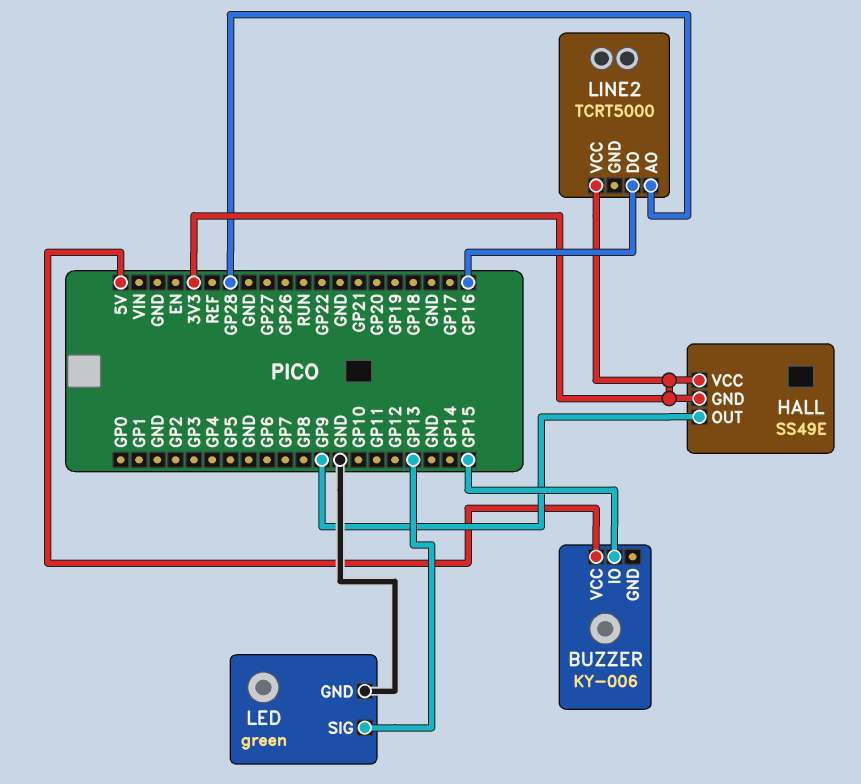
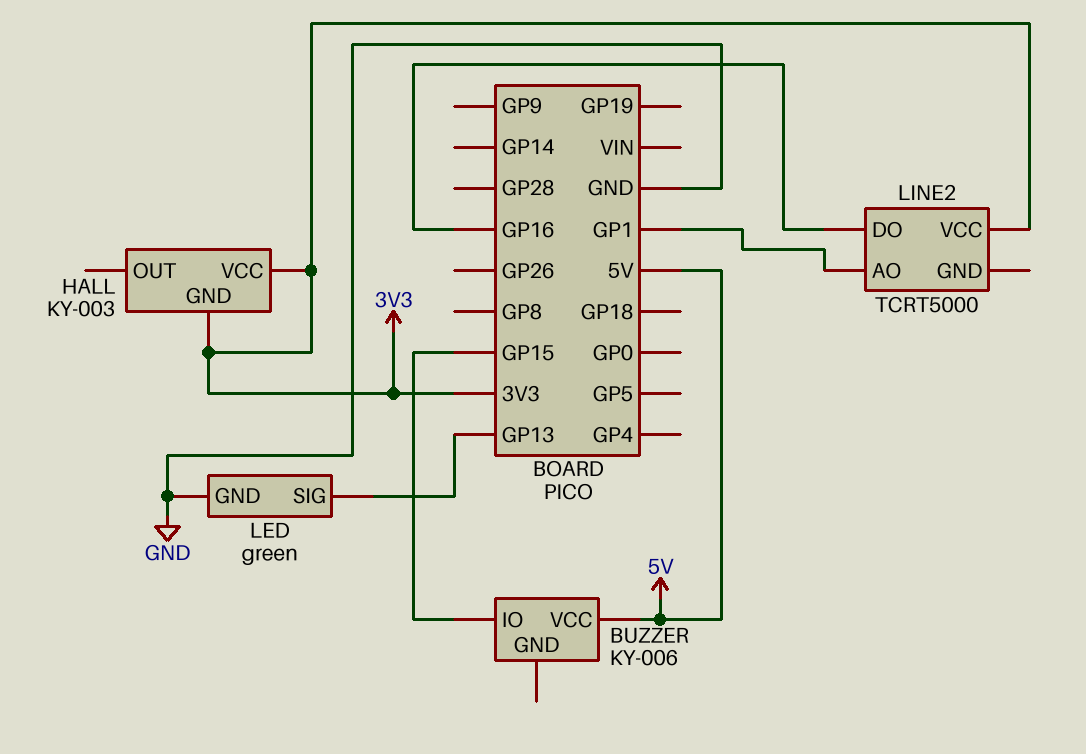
HALL: SS49E -> KY-003
HALL pin OUT: GP9 -> none
LINE2 pin AO: GP28 -> GP1

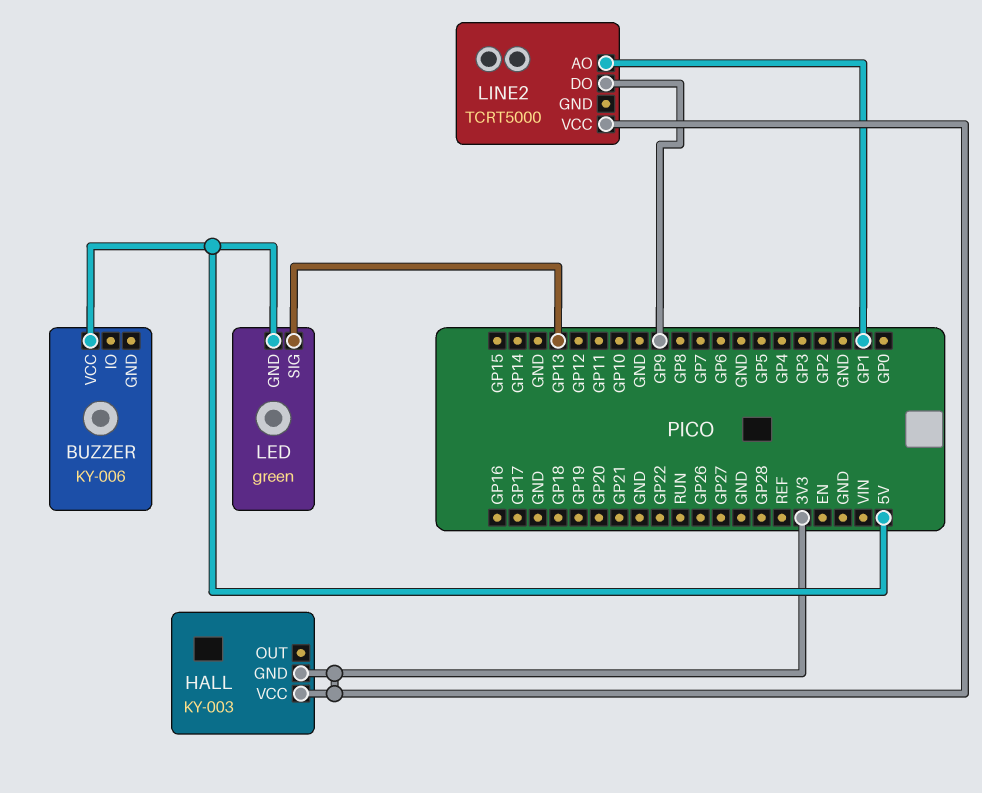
BUZZER pin IO: GP15 -> none
LED pin GND: GND -> 5V
LINE2 pin DO: GP16 -> GP9

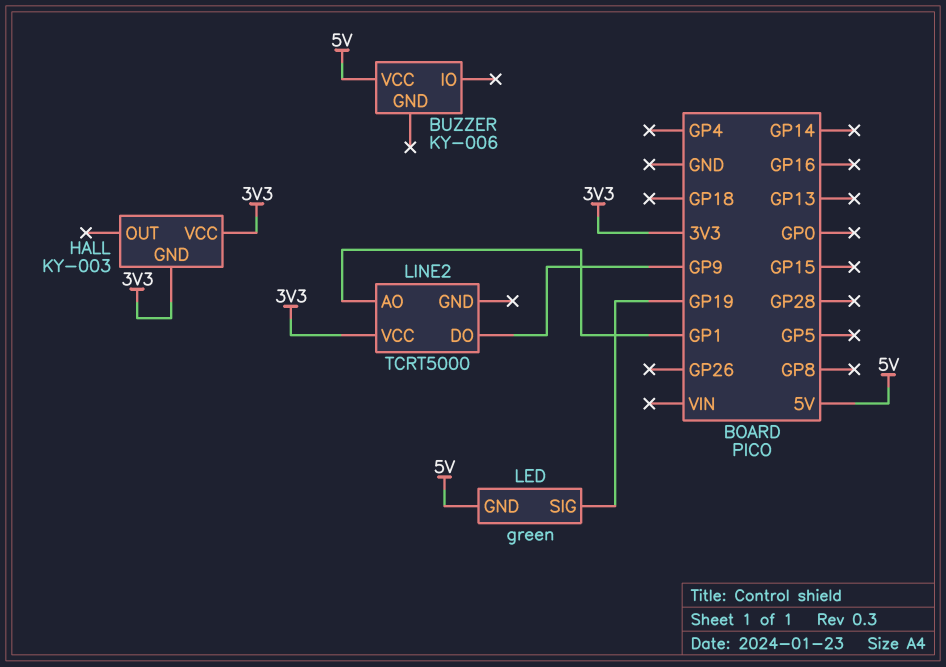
LED pin SIG: GP13 -> GP19

